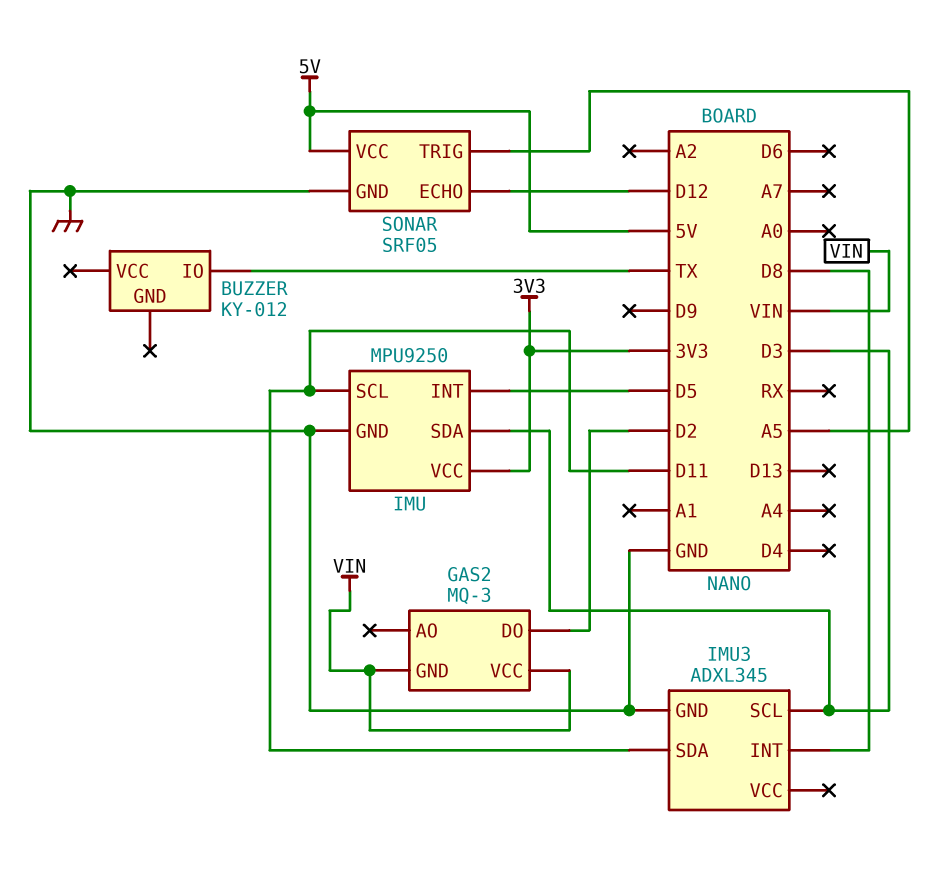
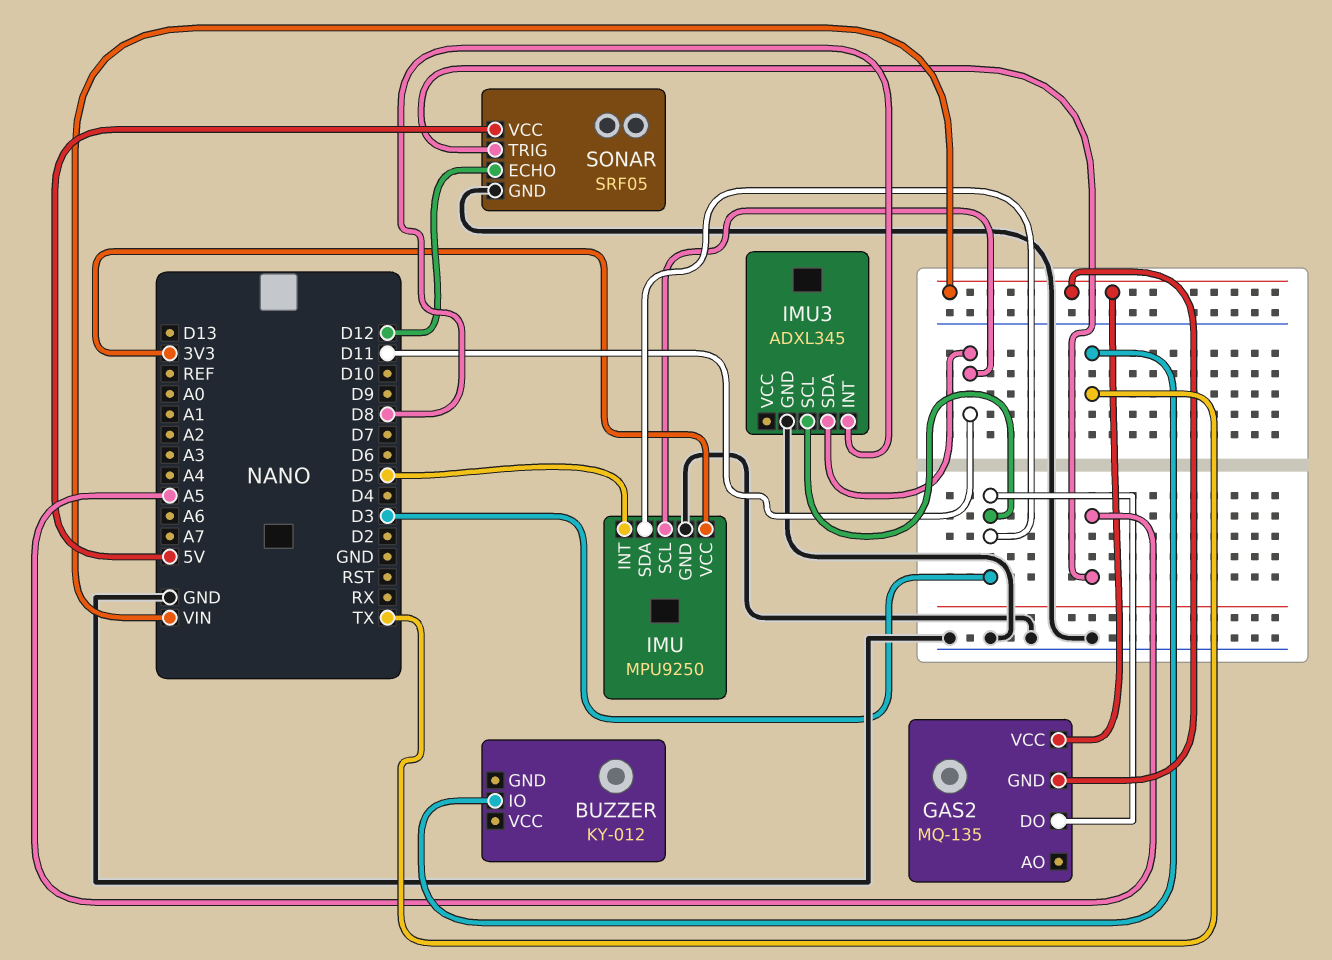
GAS2: MQ-3 -> MQ-135
GAS2 pin DO: D2 -> D3

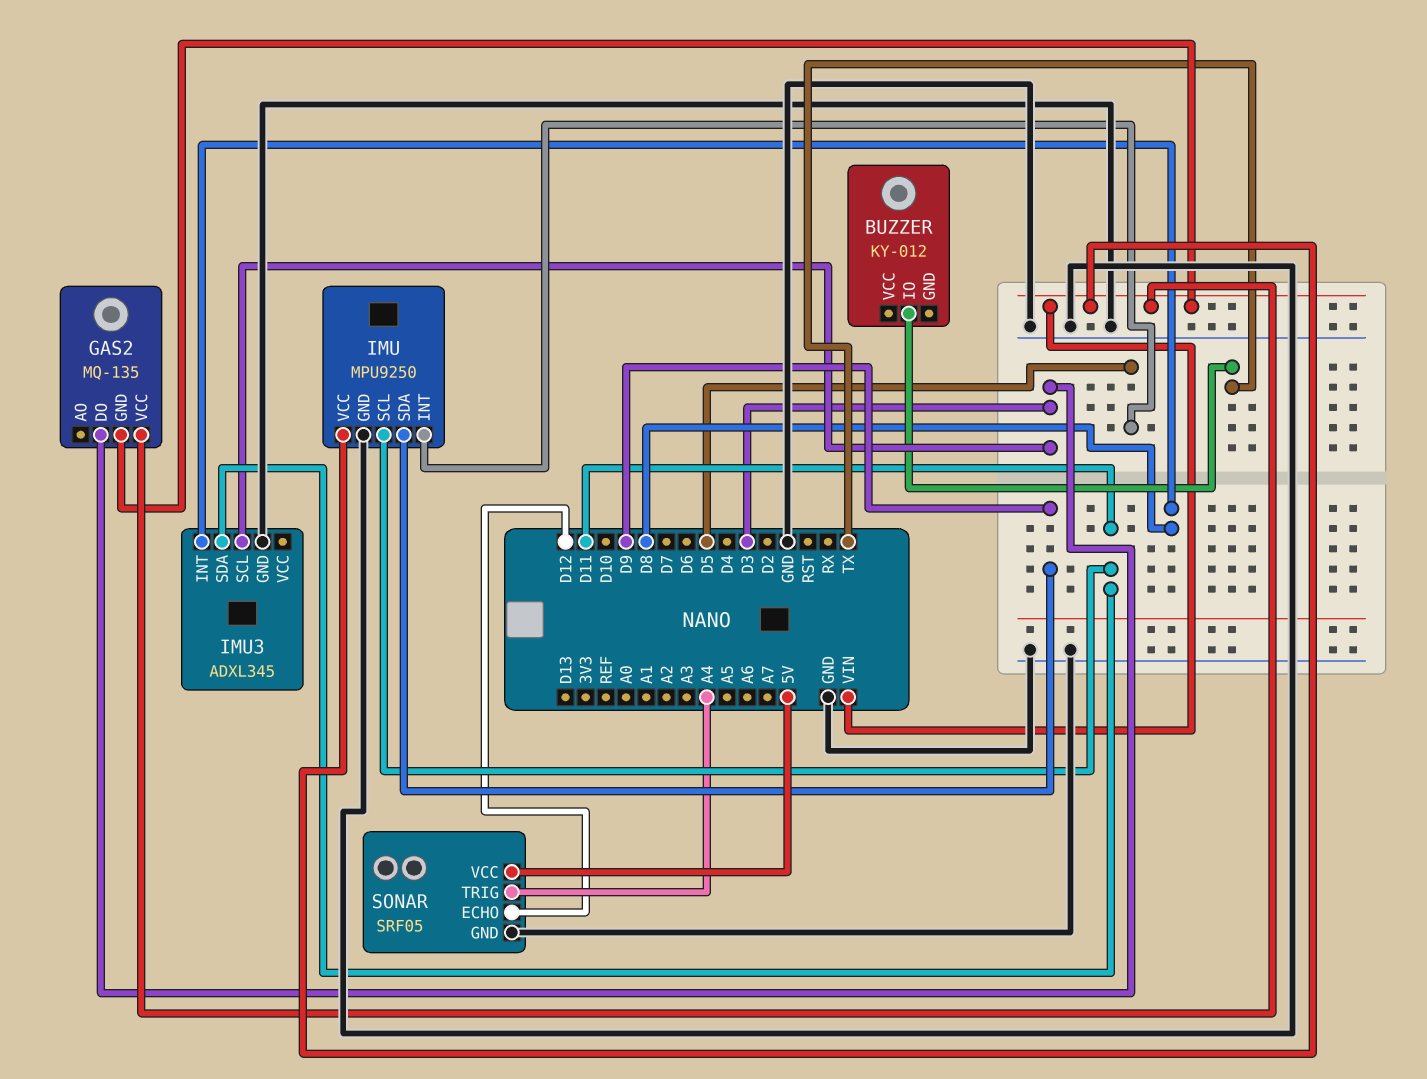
IMU pin SDA: D3 -> D9
IMU pin VCC: 3V3 -> VIN
SONAR pin TRIG: A5 -> A4

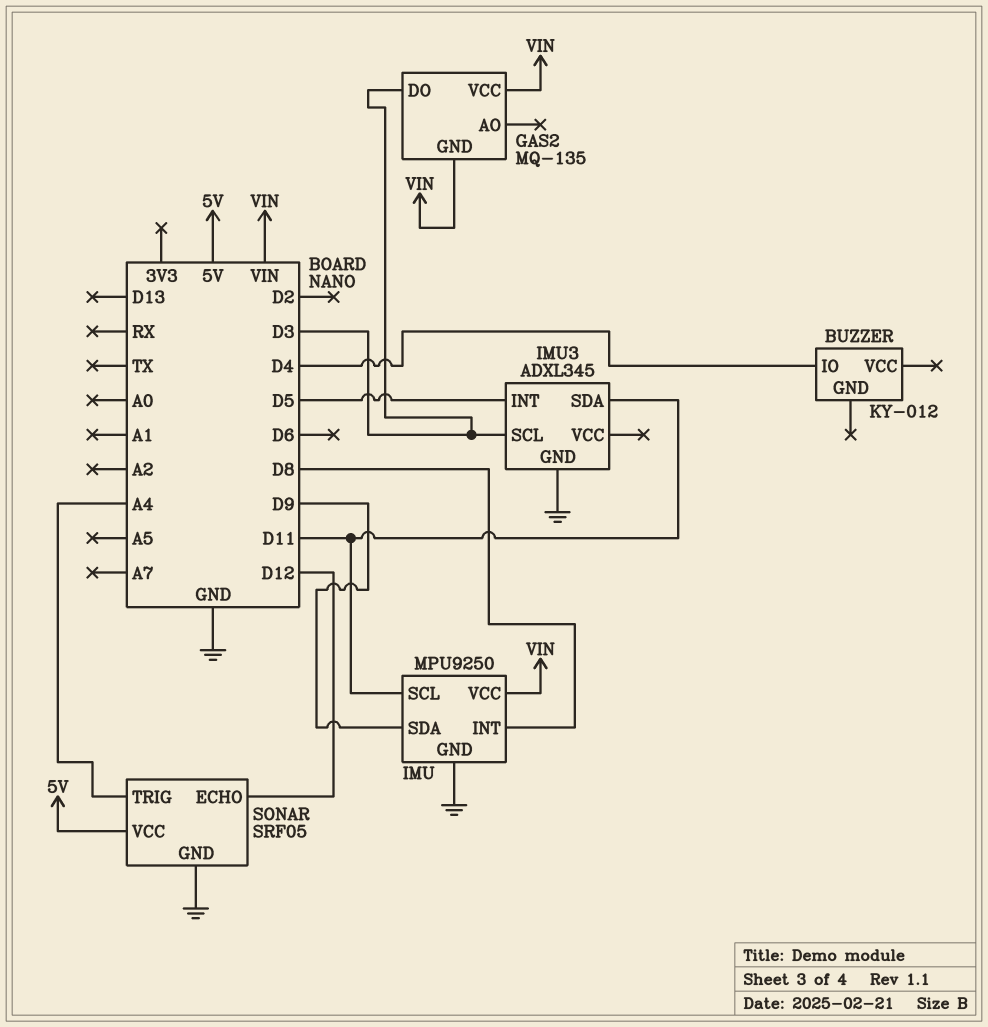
BUZZER pin IO: TX -> D4
IMU pin INT: D5 -> D8
IMU3 pin INT: D8 -> D5

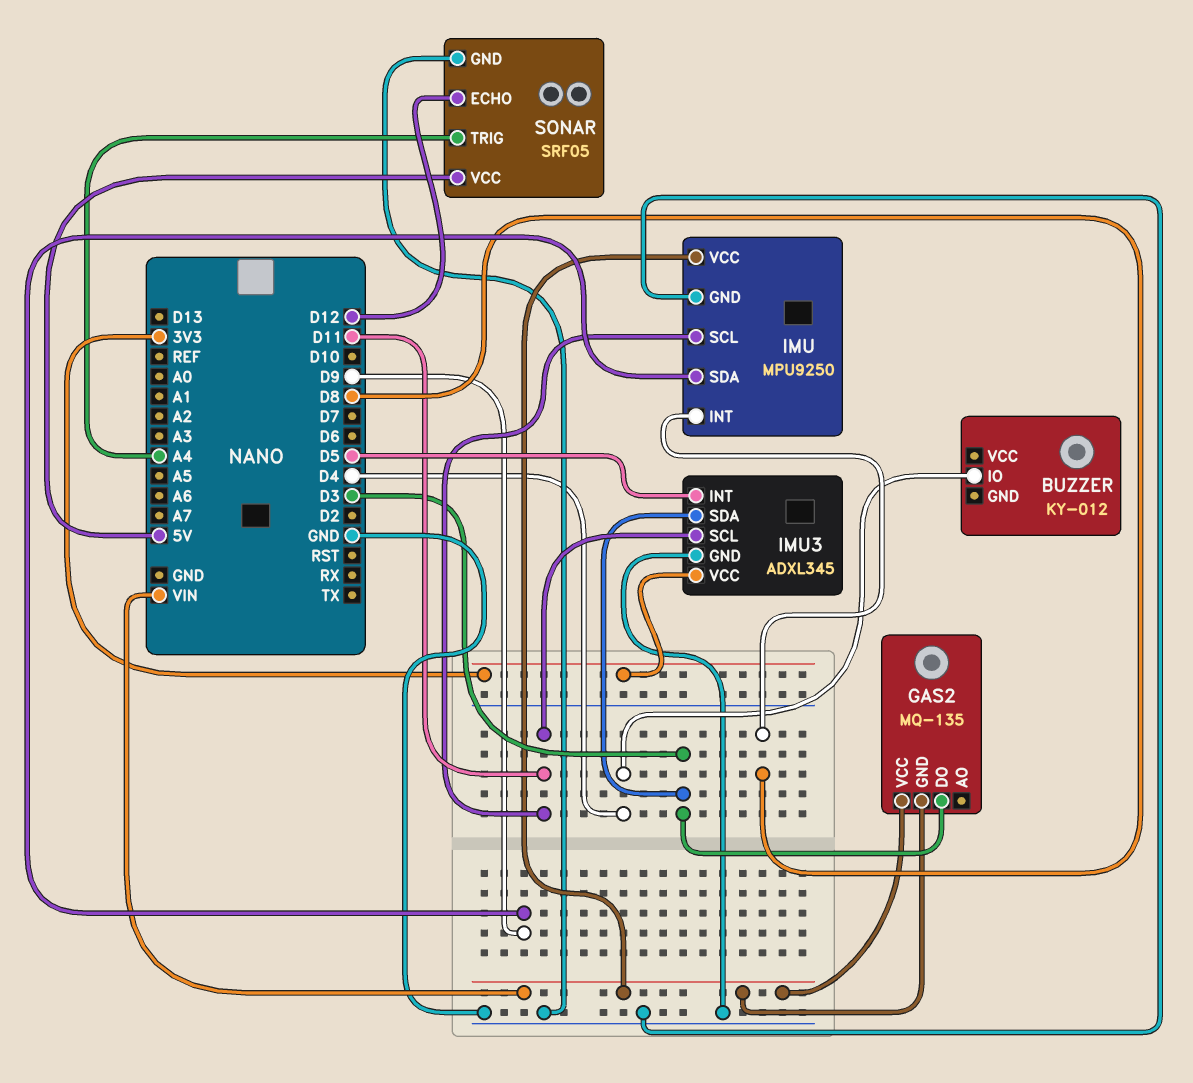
IMU3 pin SCL: D3 -> D11
IMU3 pin SDA: D11 -> D3
IMU3 pin VCC: none -> 3V3

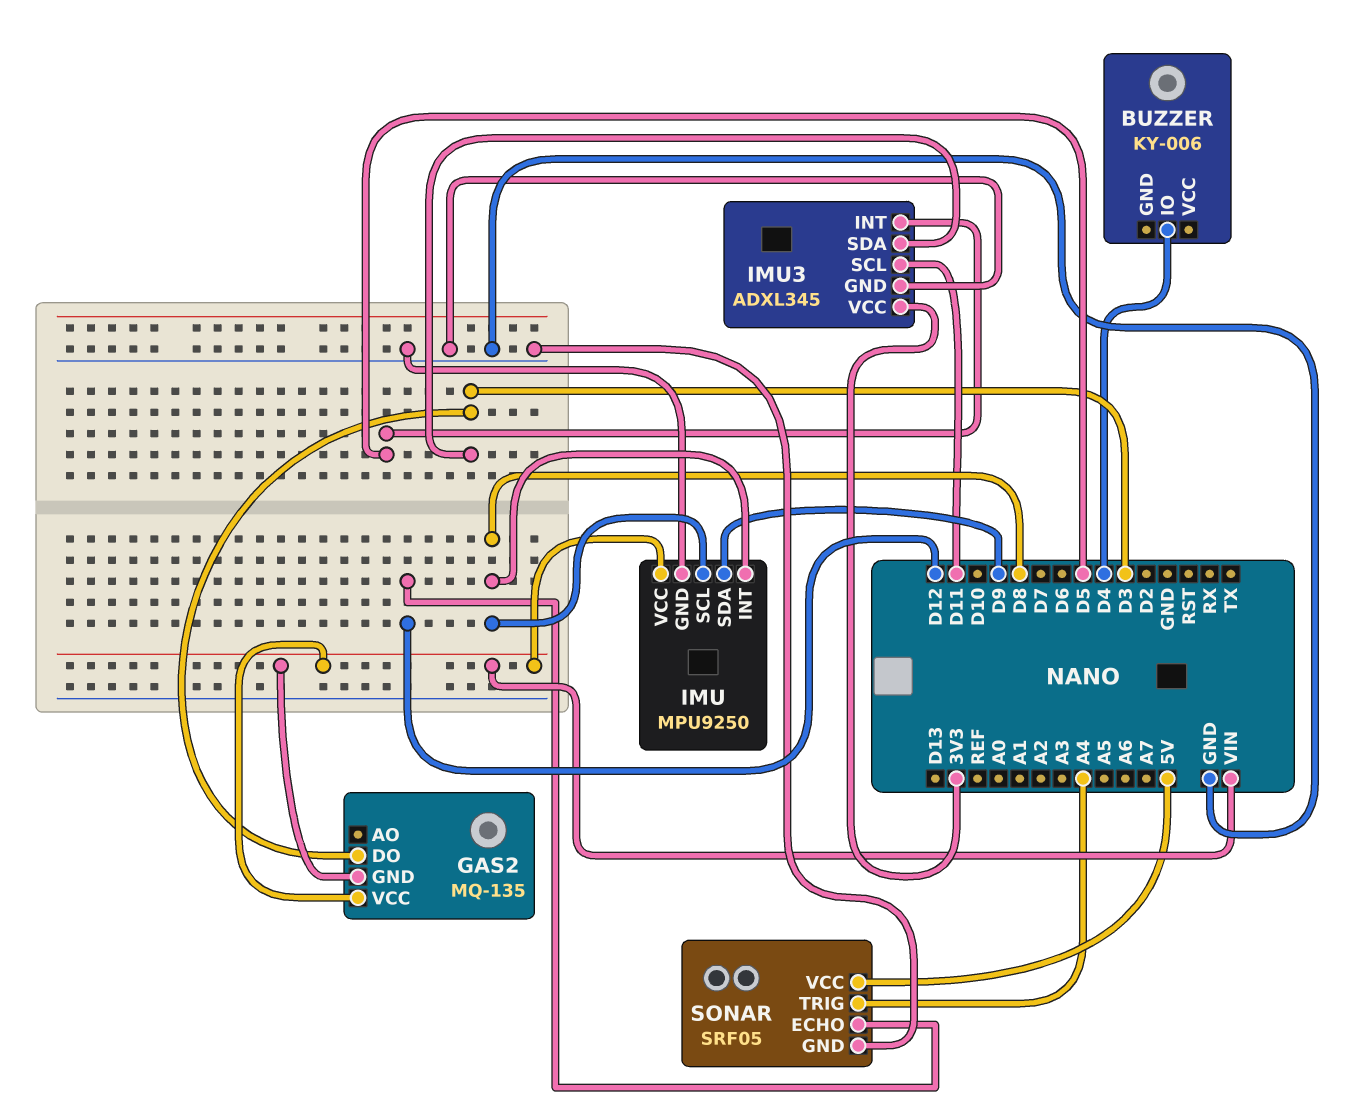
BUZZER: KY-012 -> KY-006
IMU pin SCL: D11 -> D8

